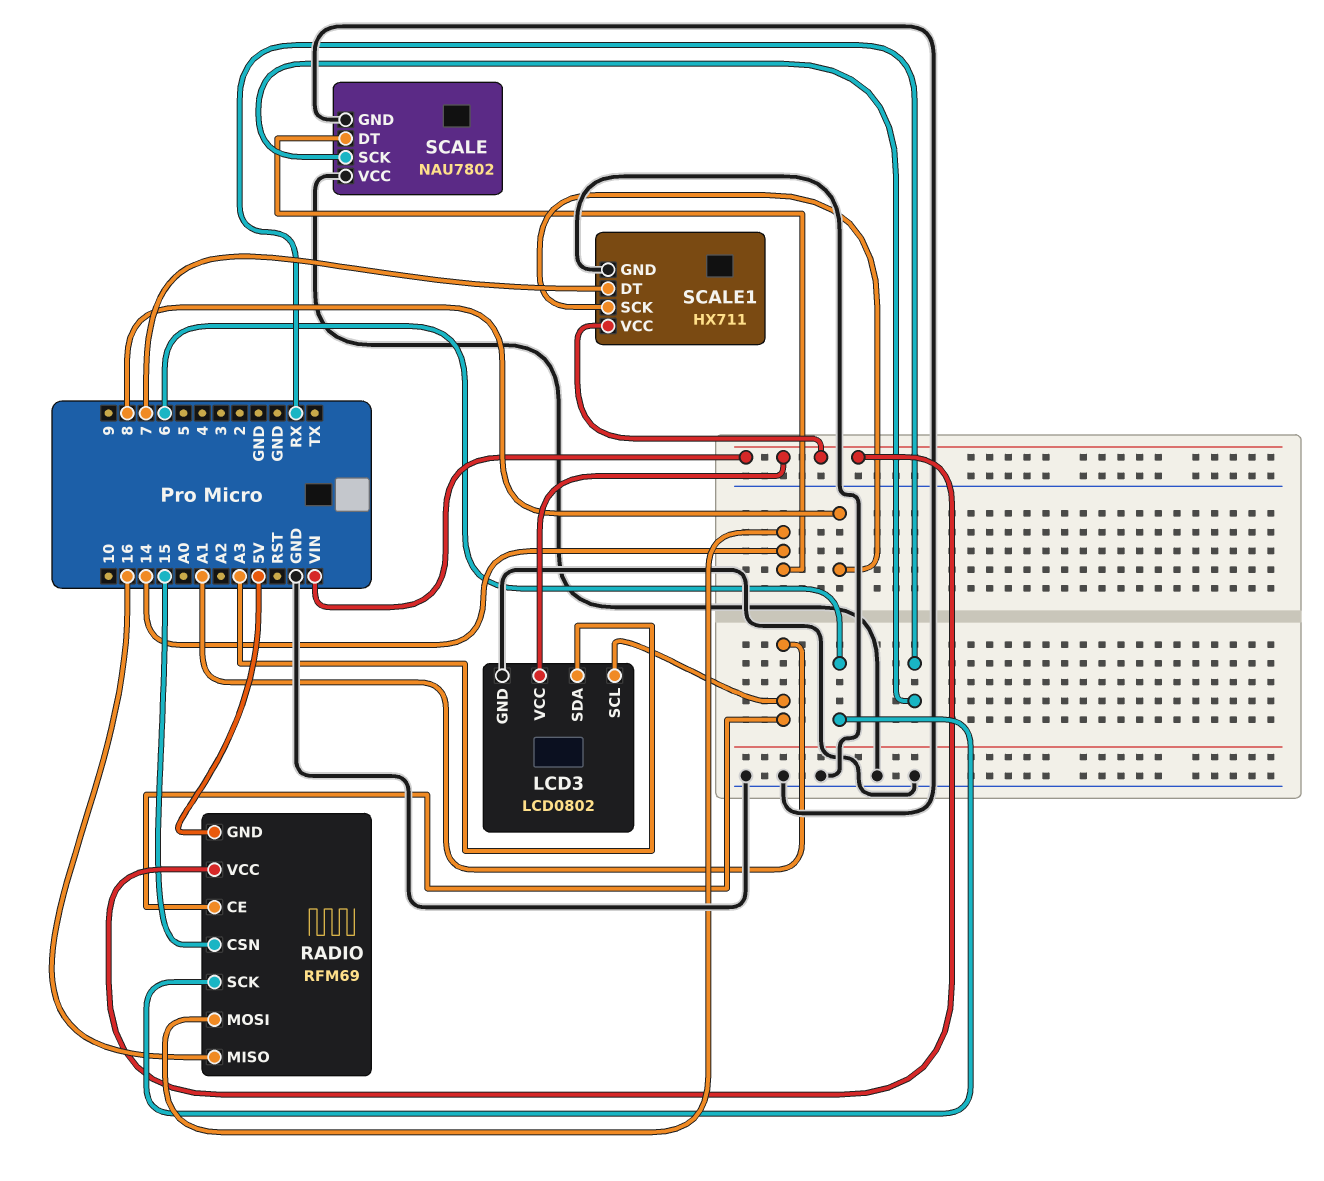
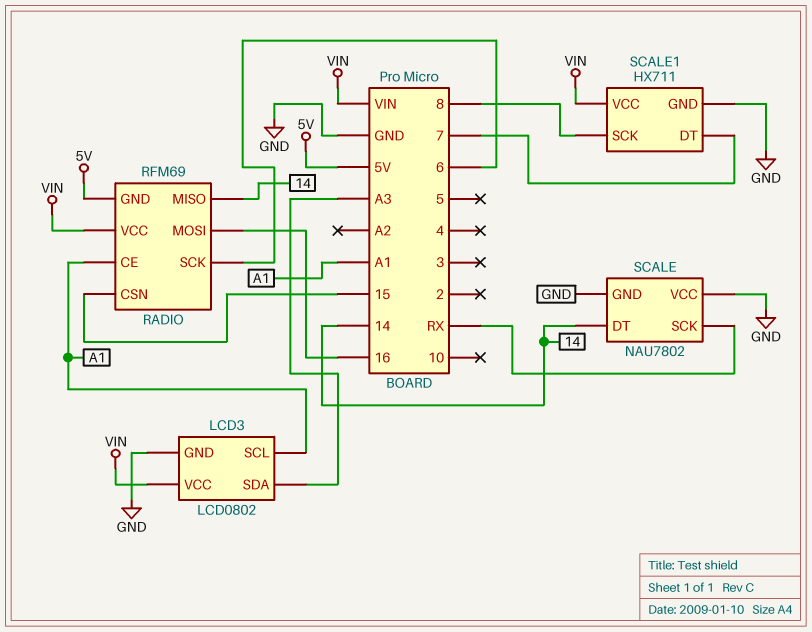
RADIO pin MISO: 16 -> 14
RADIO pin MOSI: 14 -> 16

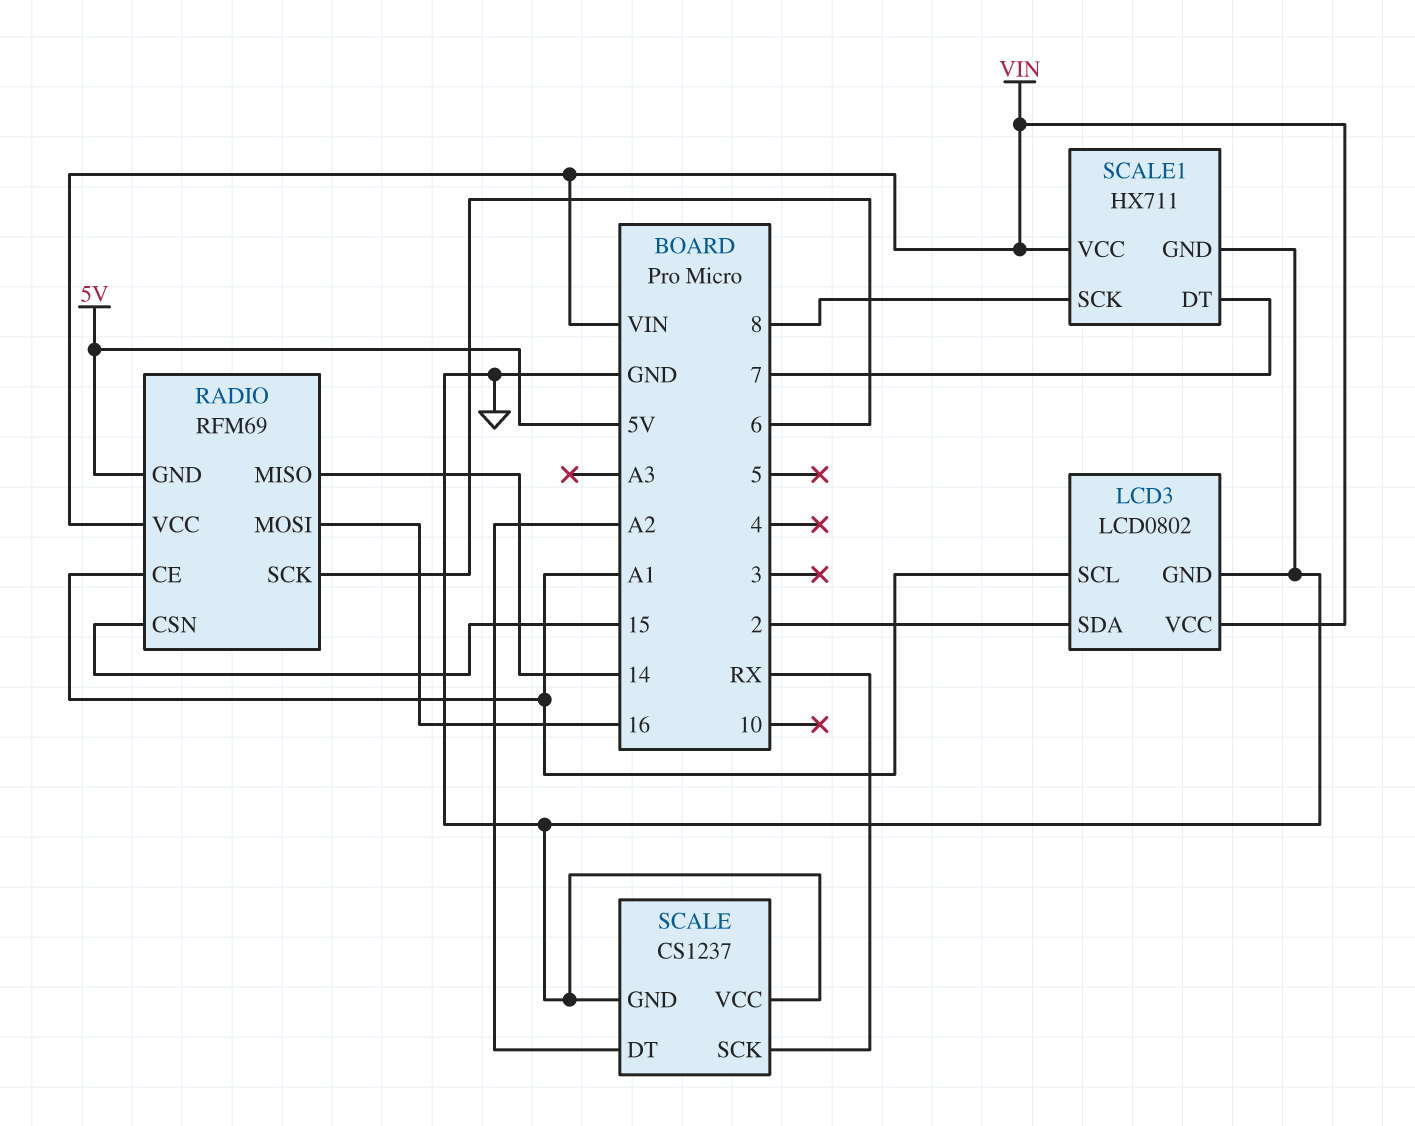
LCD3 pin SDA: A3 -> 2
SCALE: NAU7802 -> CS1237
SCALE pin DT: 14 -> A2

